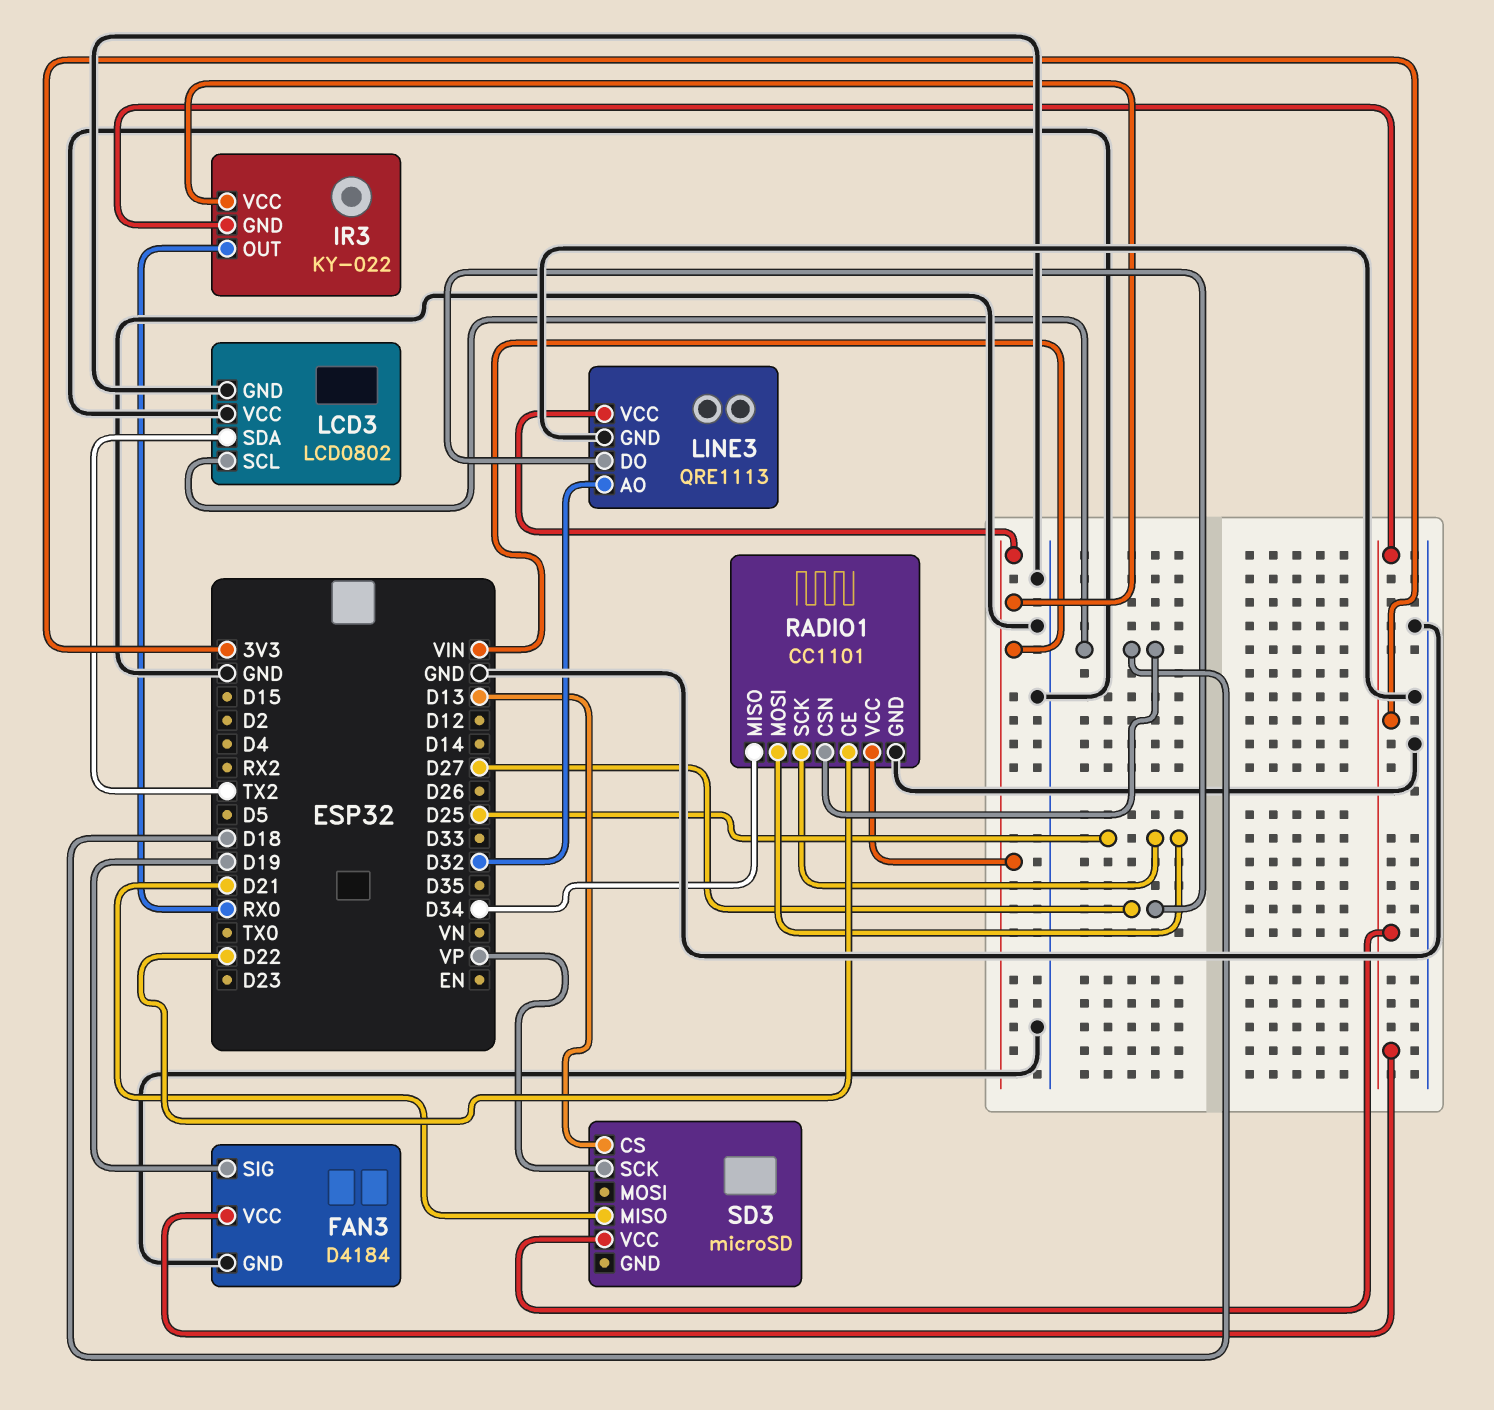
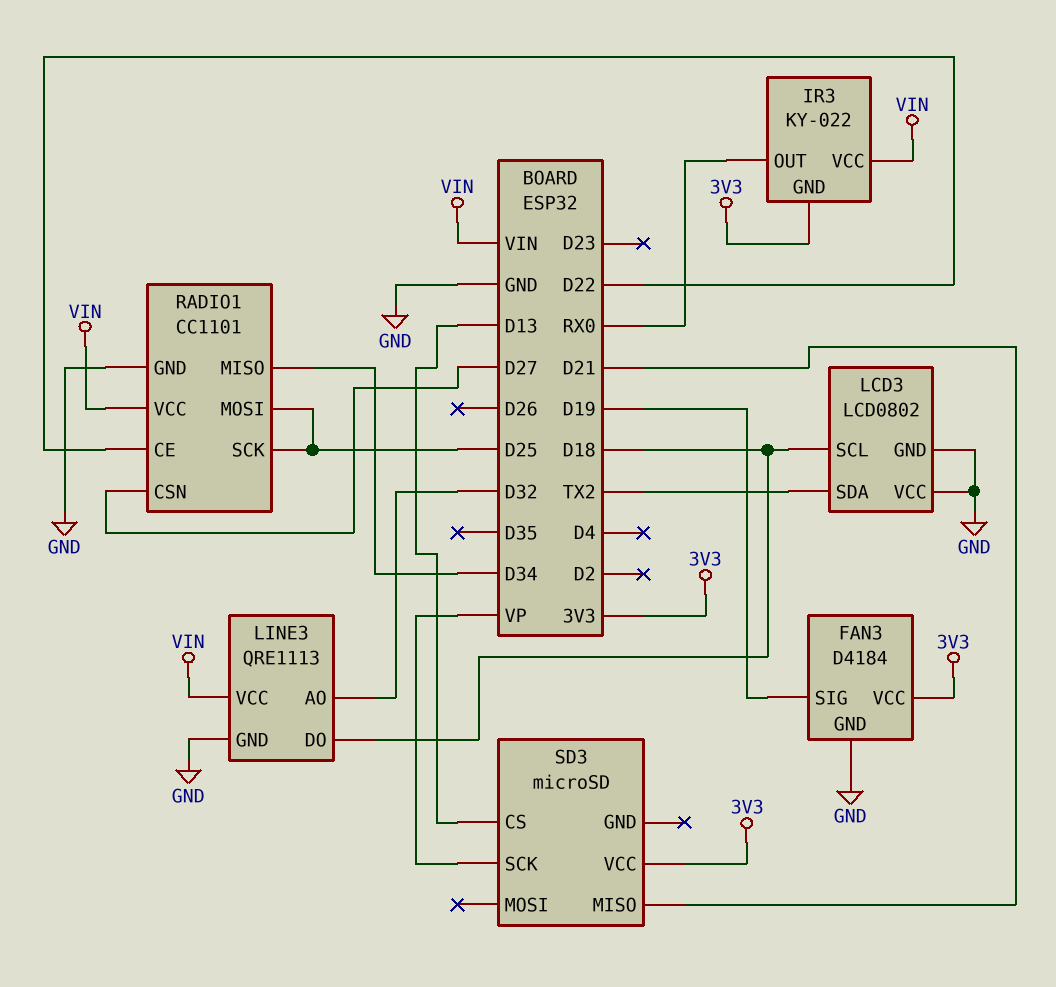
LINE3 pin DO: D27 -> D18
RADIO1 pin CSN: D18 -> D27

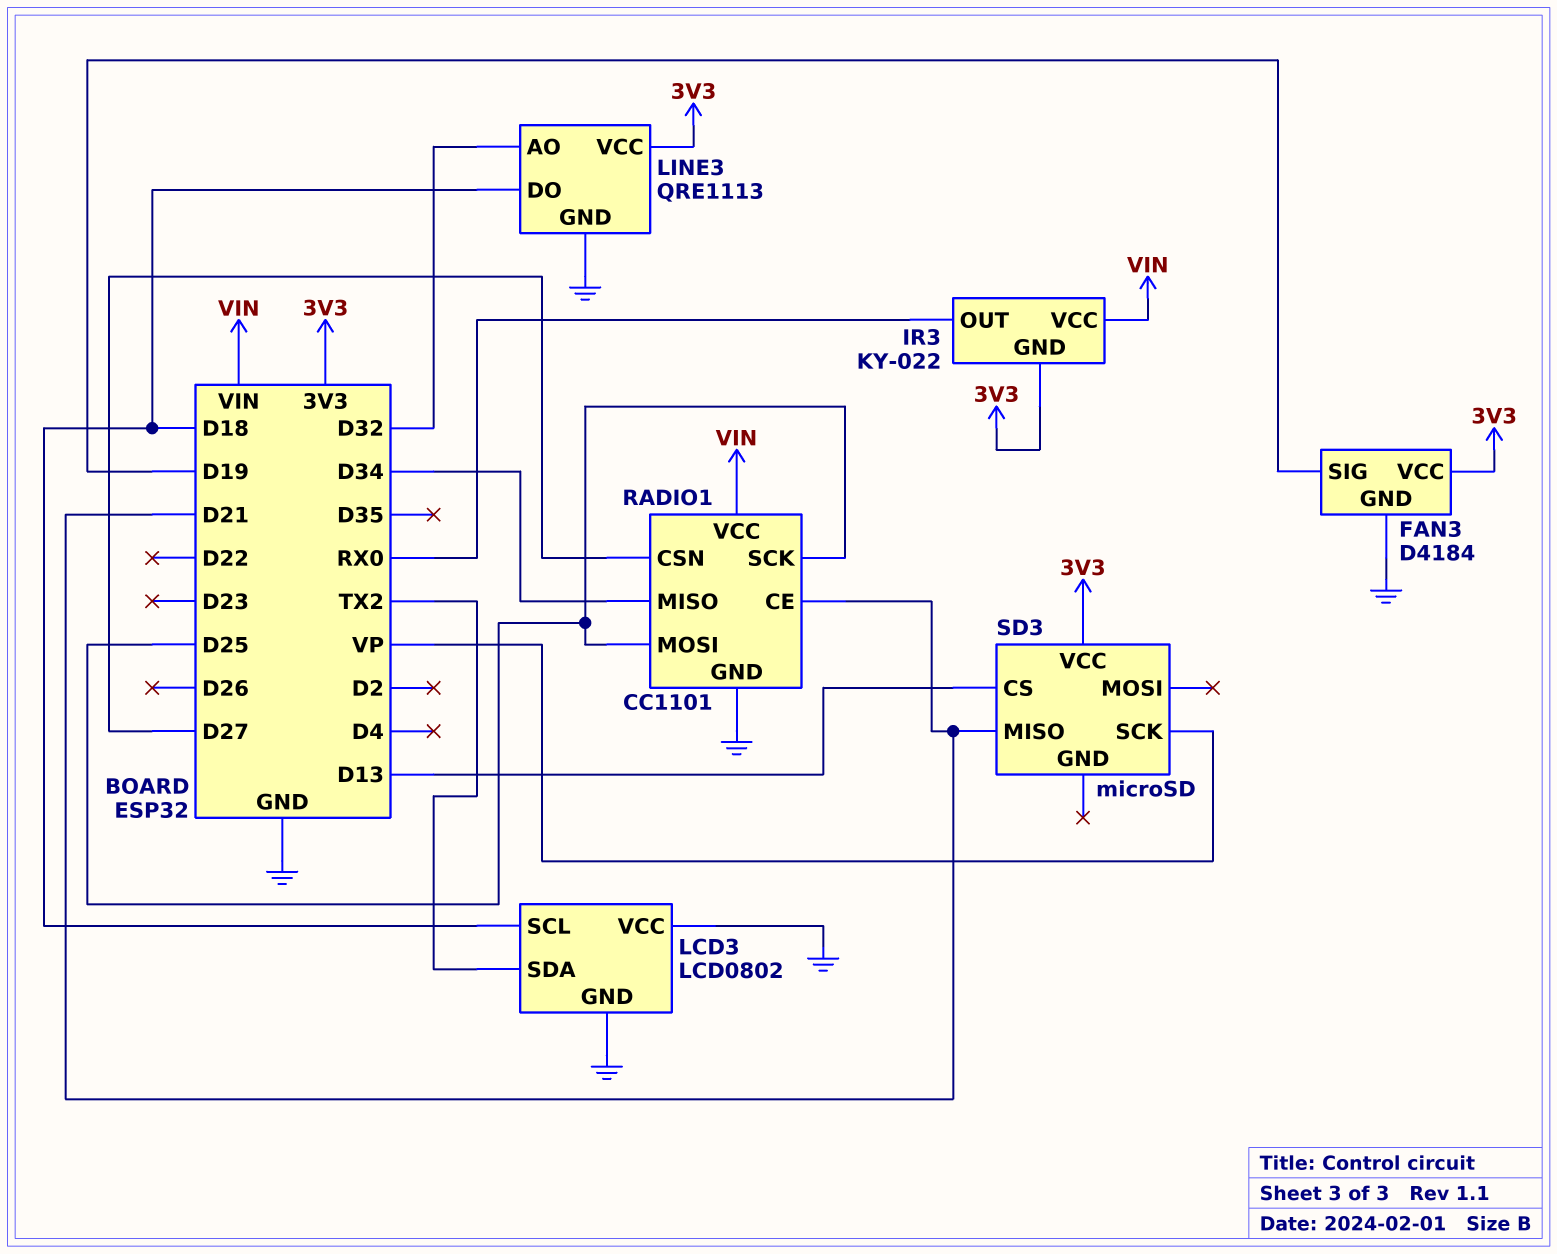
LINE3 pin VCC: VIN -> 3V3
RADIO1 pin CE: D22 -> D21

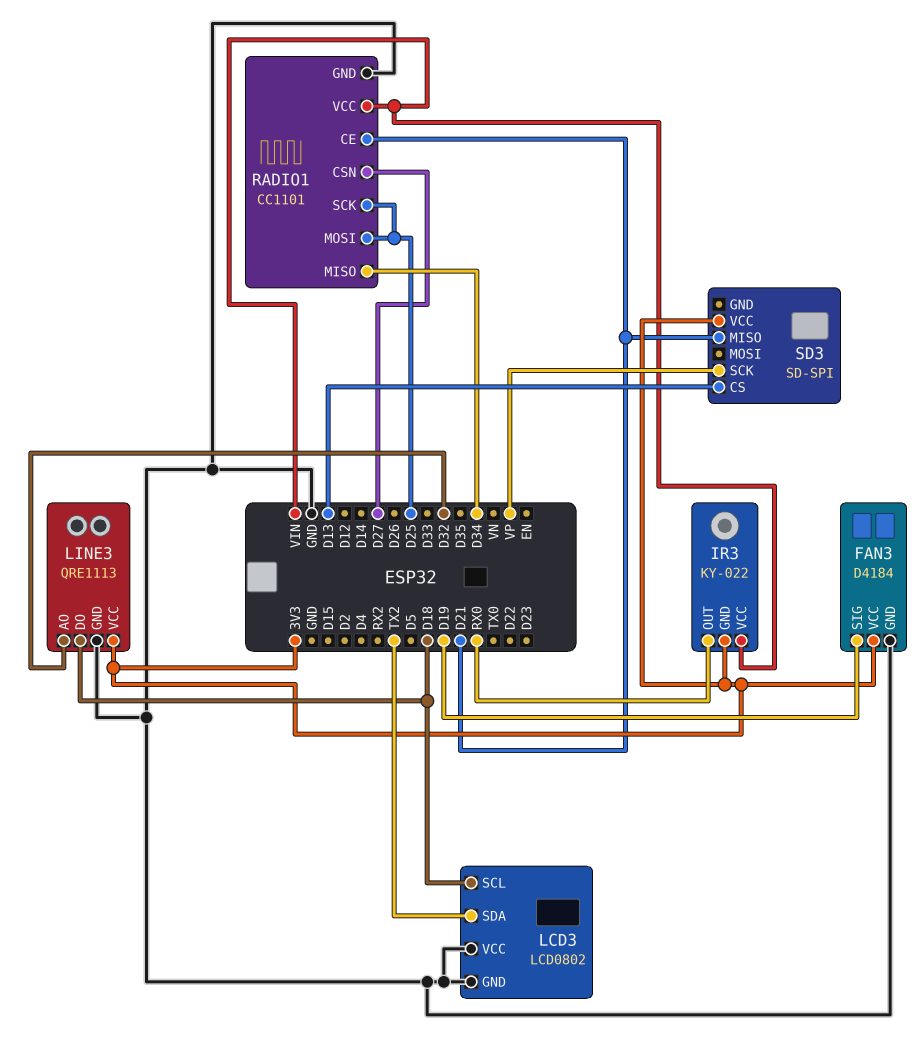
SD3: microSD -> SD-SPI

